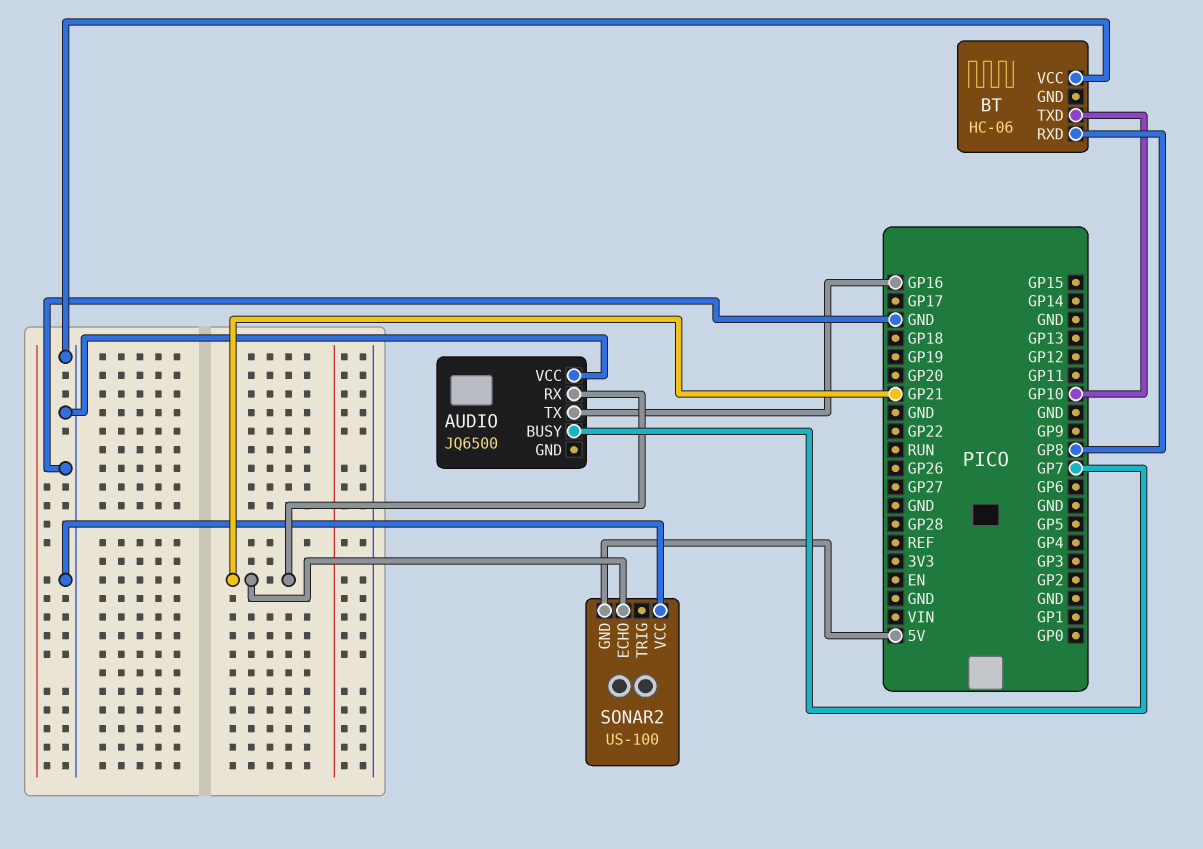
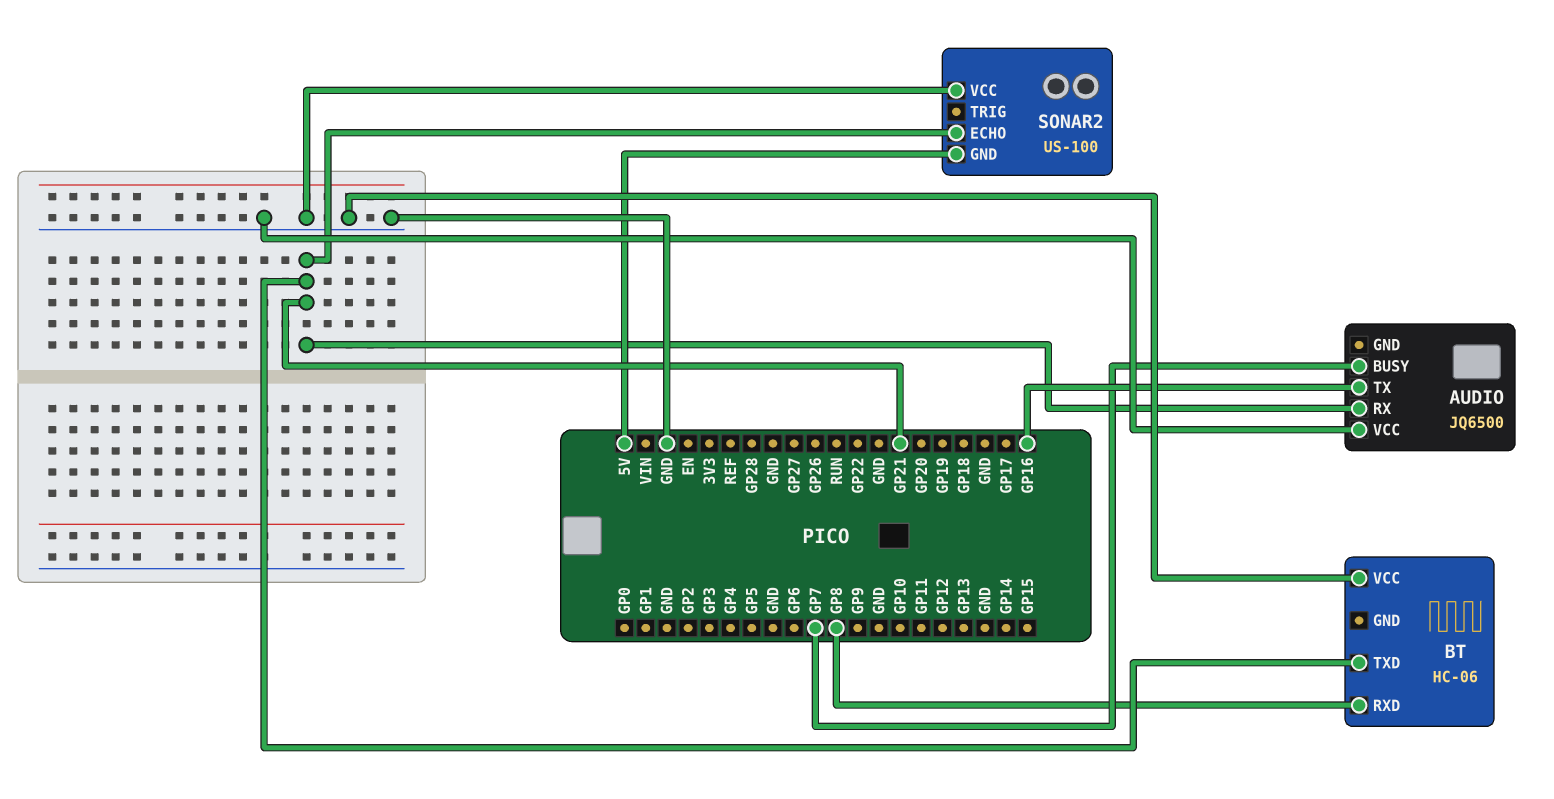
BT pin TXD: GP10 -> GP21

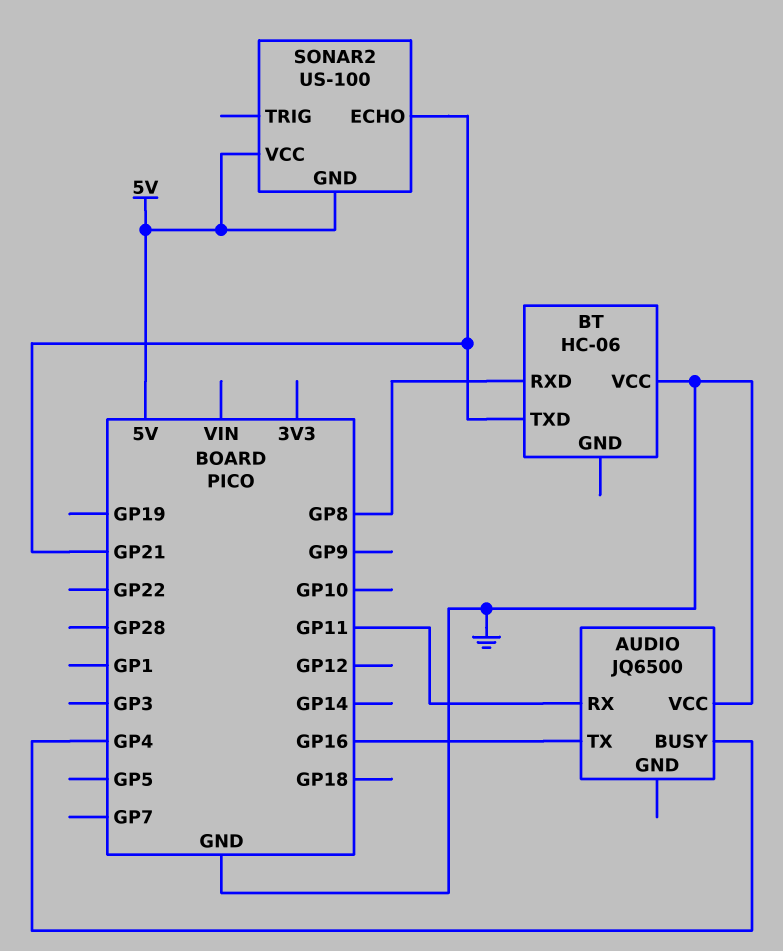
AUDIO pin BUSY: GP7 -> GP4
AUDIO pin RX: GP21 -> GP11
SONAR2 pin VCC: GND -> 5V

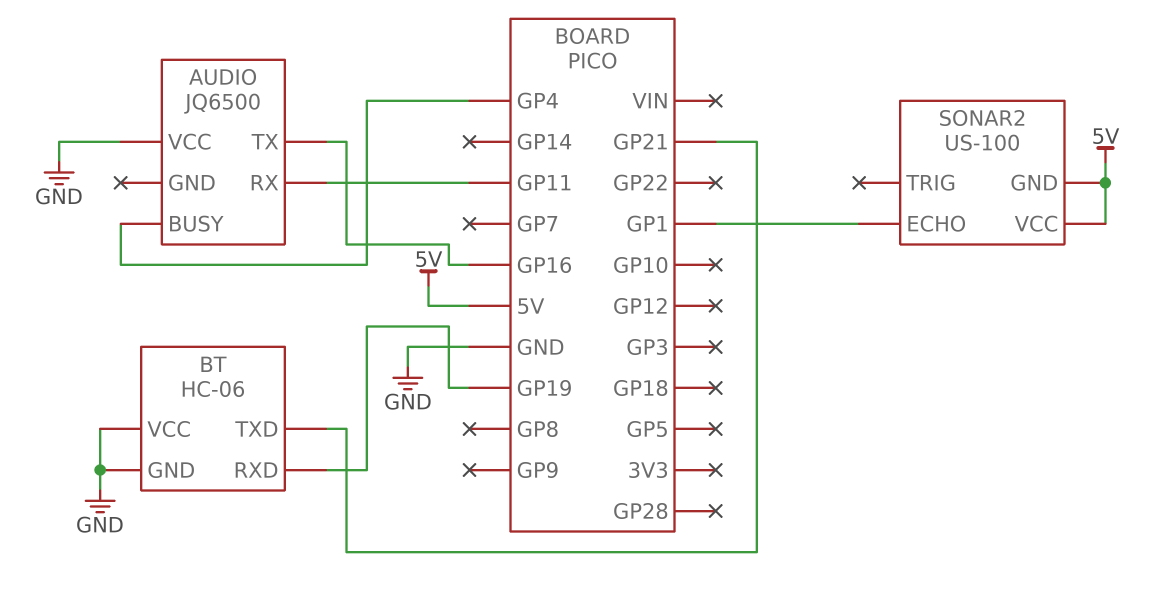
BT pin GND: none -> GND
BT pin RXD: GP8 -> GP19
SONAR2 pin ECHO: GP21 -> GP1

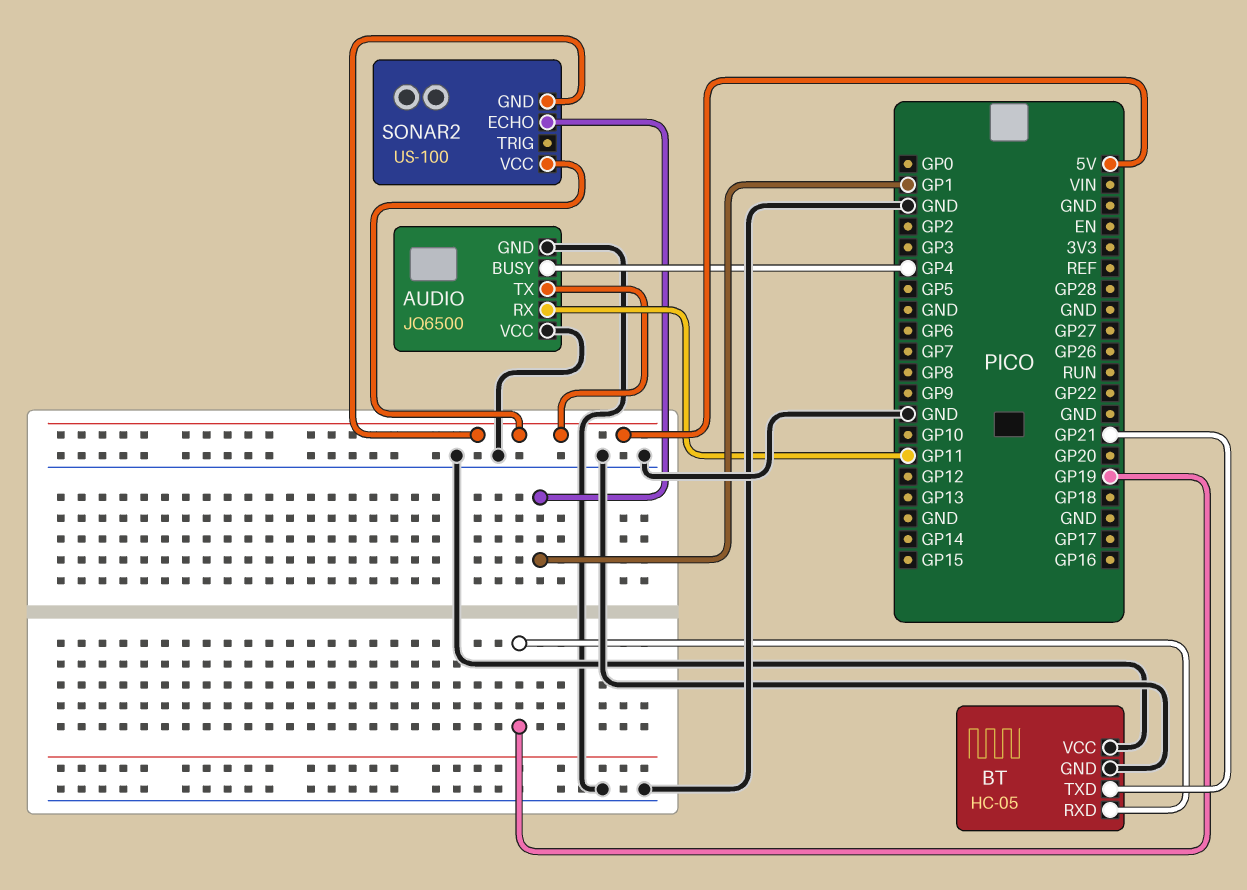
AUDIO pin GND: none -> GND
AUDIO pin TX: GP16 -> 5V
BT: HC-06 -> HC-05

